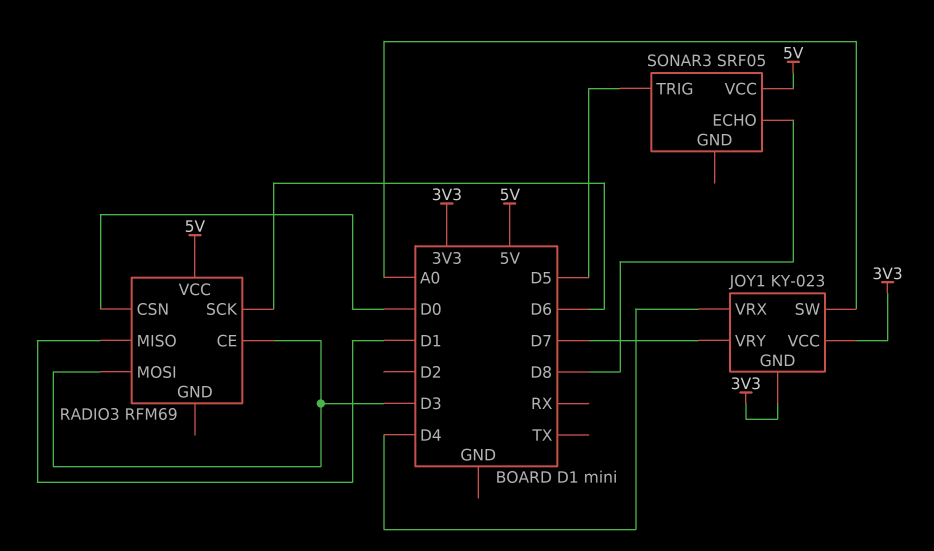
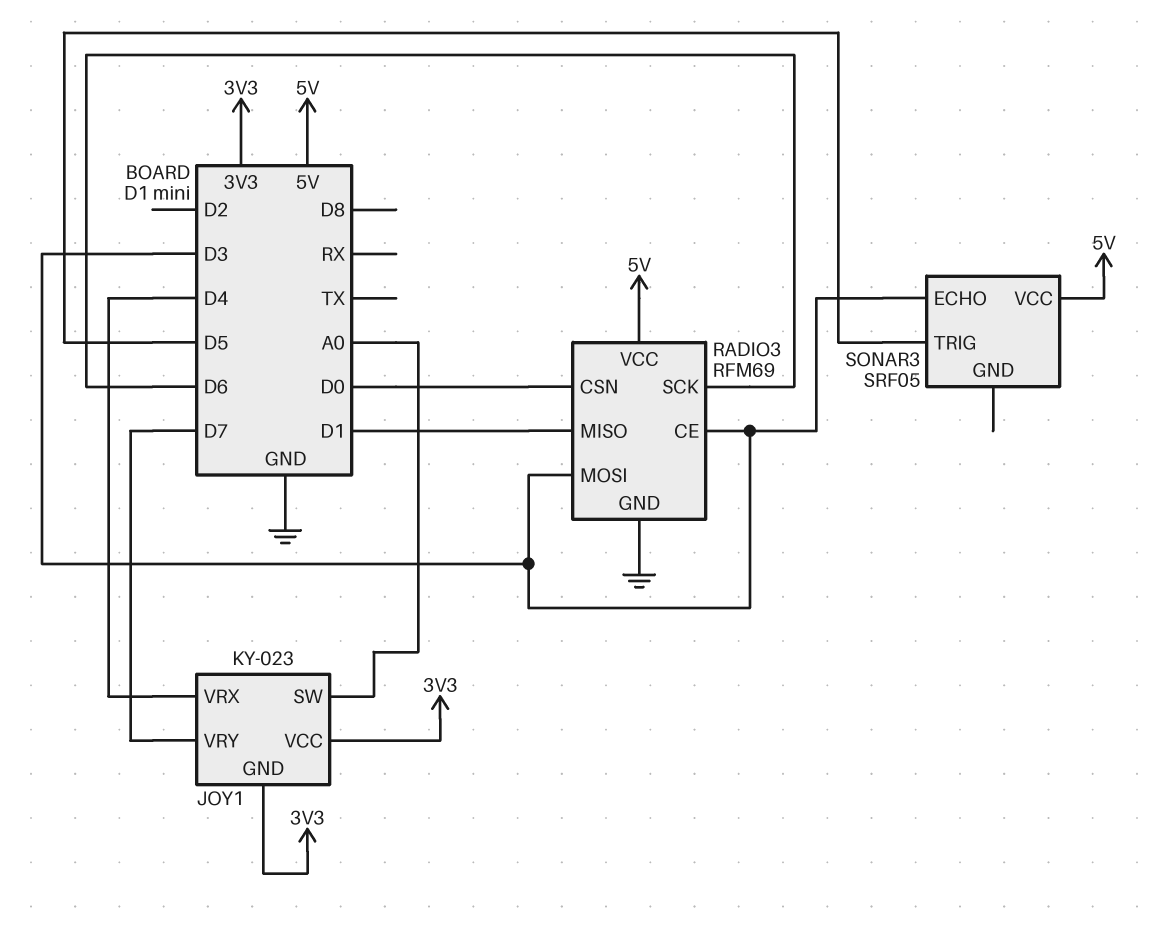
RADIO3 pin GND: none -> GND
SONAR3 pin ECHO: D8 -> D3

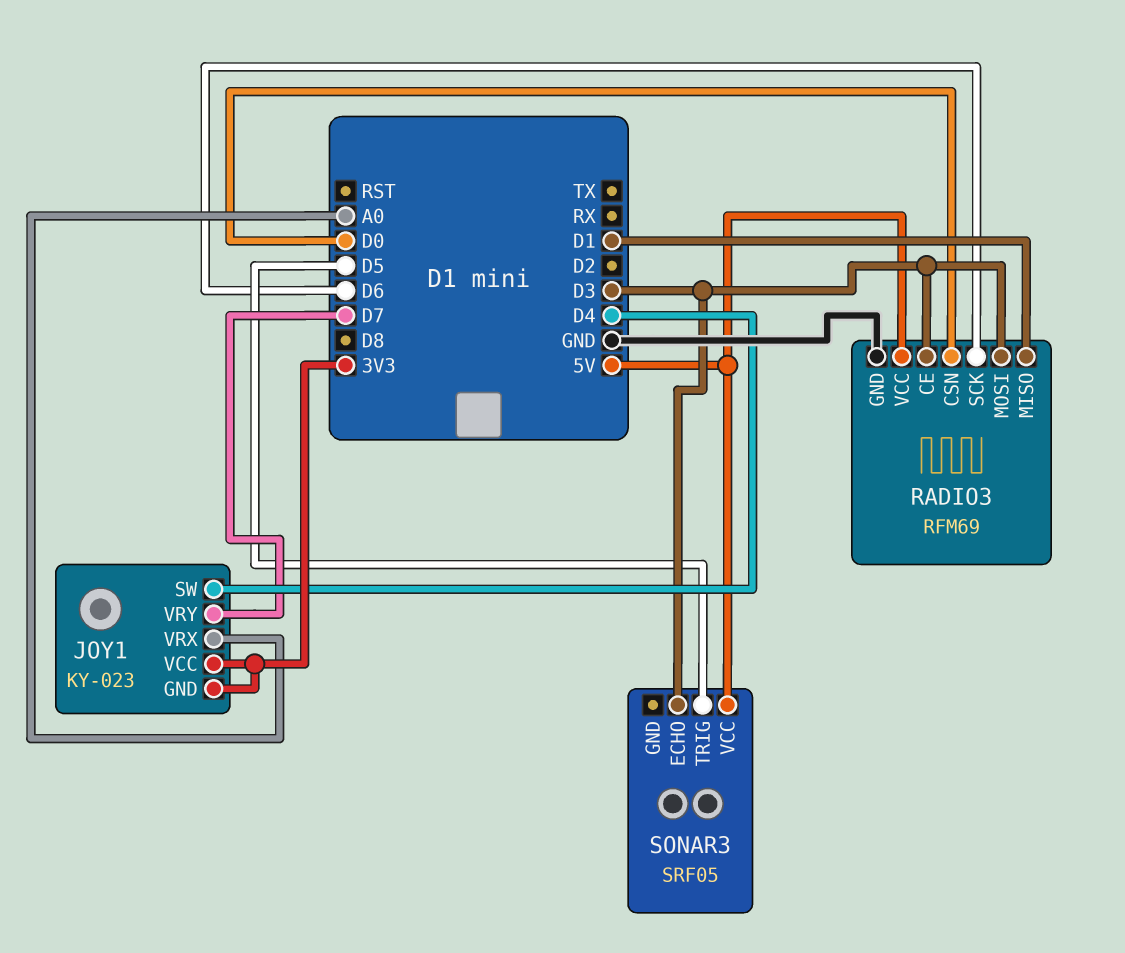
JOY1 pin SW: A0 -> D4
JOY1 pin VRX: D4 -> A0

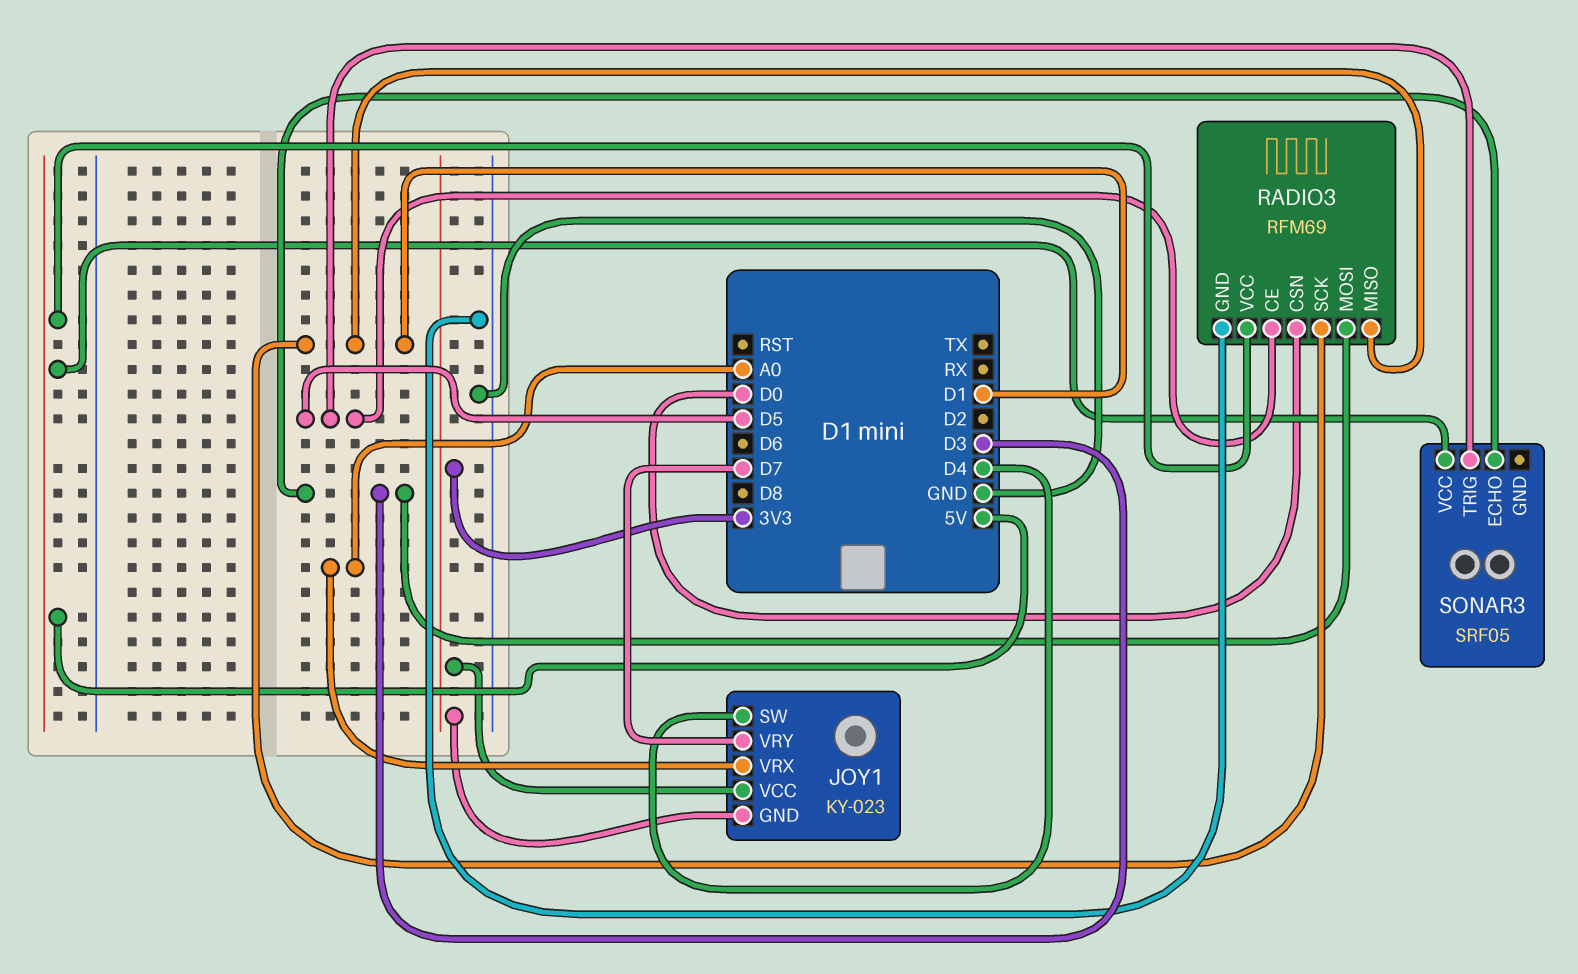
RADIO3 pin CE: D3 -> D5
RADIO3 pin SCK: D6 -> D1

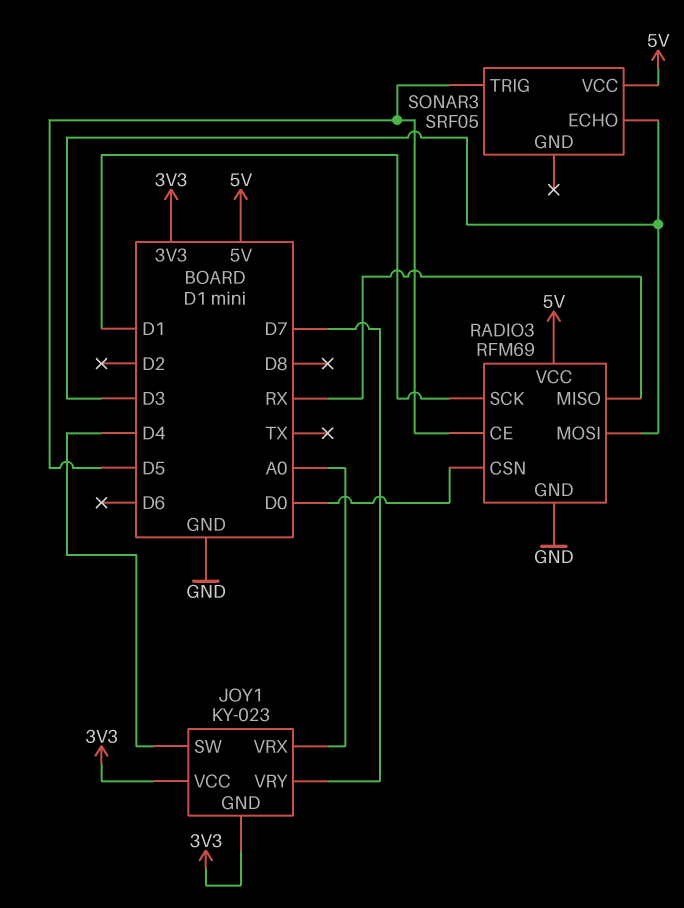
RADIO3 pin MISO: D1 -> RX

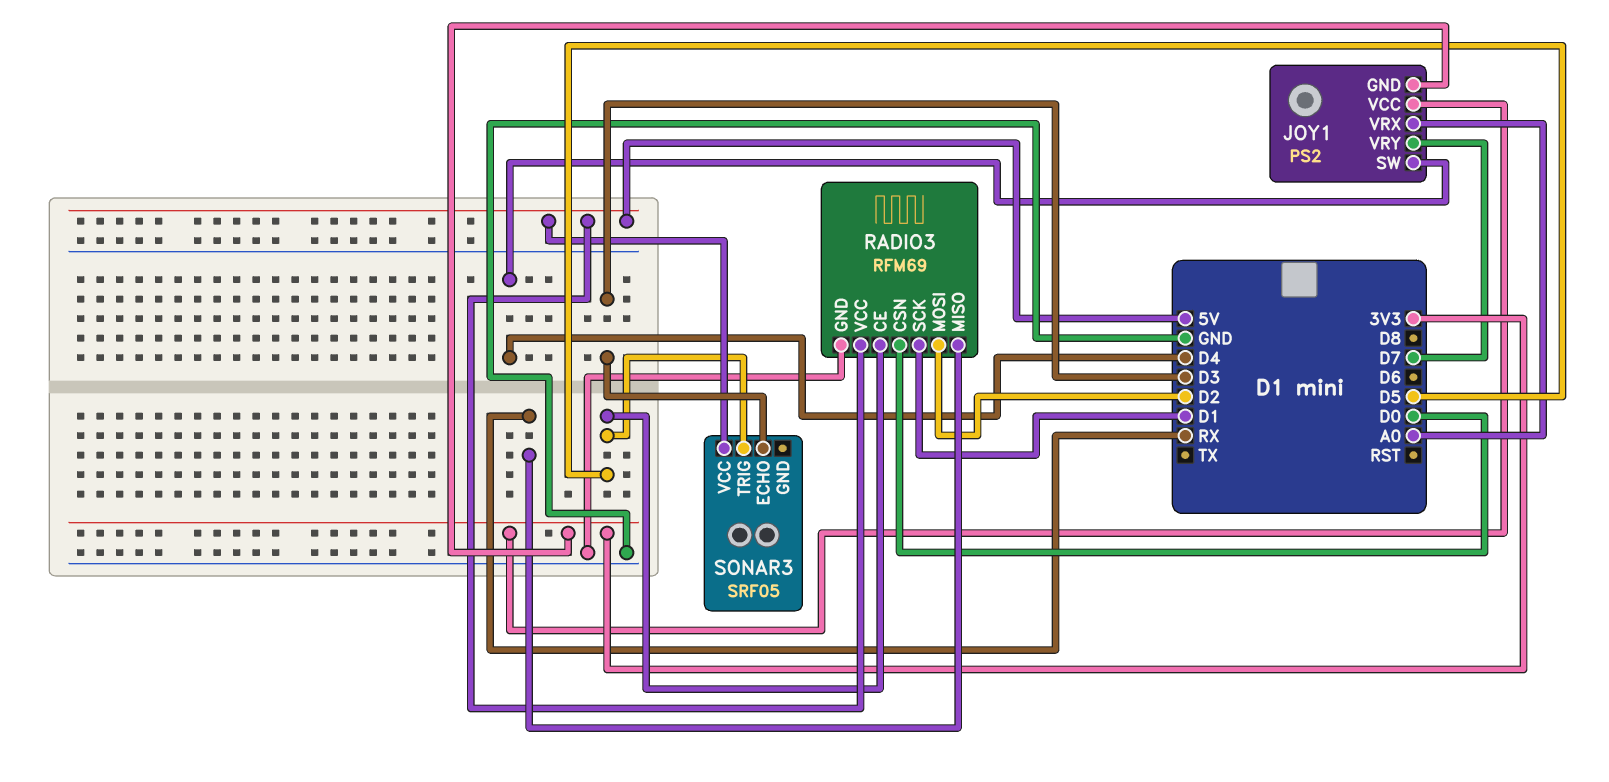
JOY1: KY-023 -> PS2
RADIO3 pin MOSI: D3 -> D2

